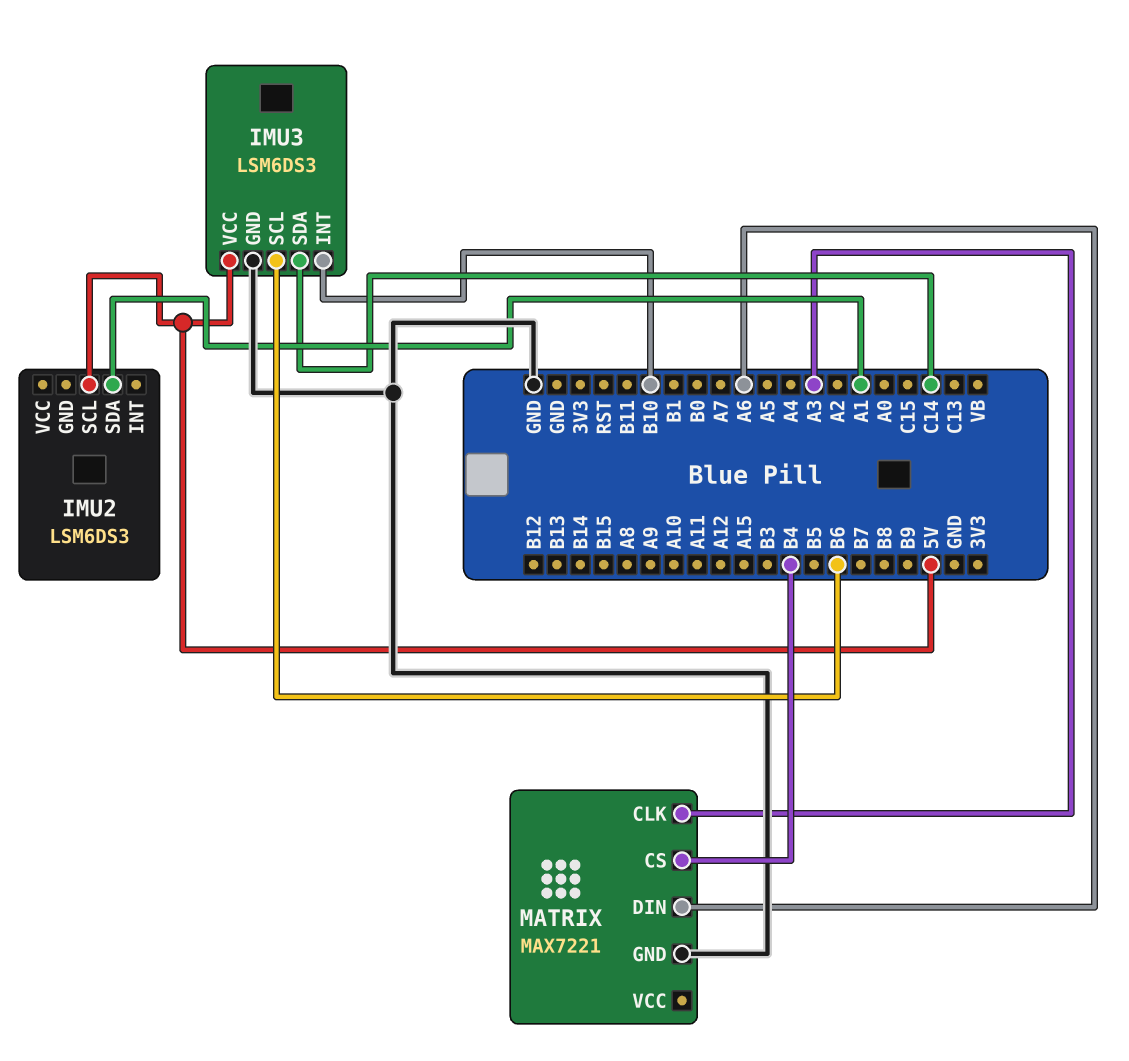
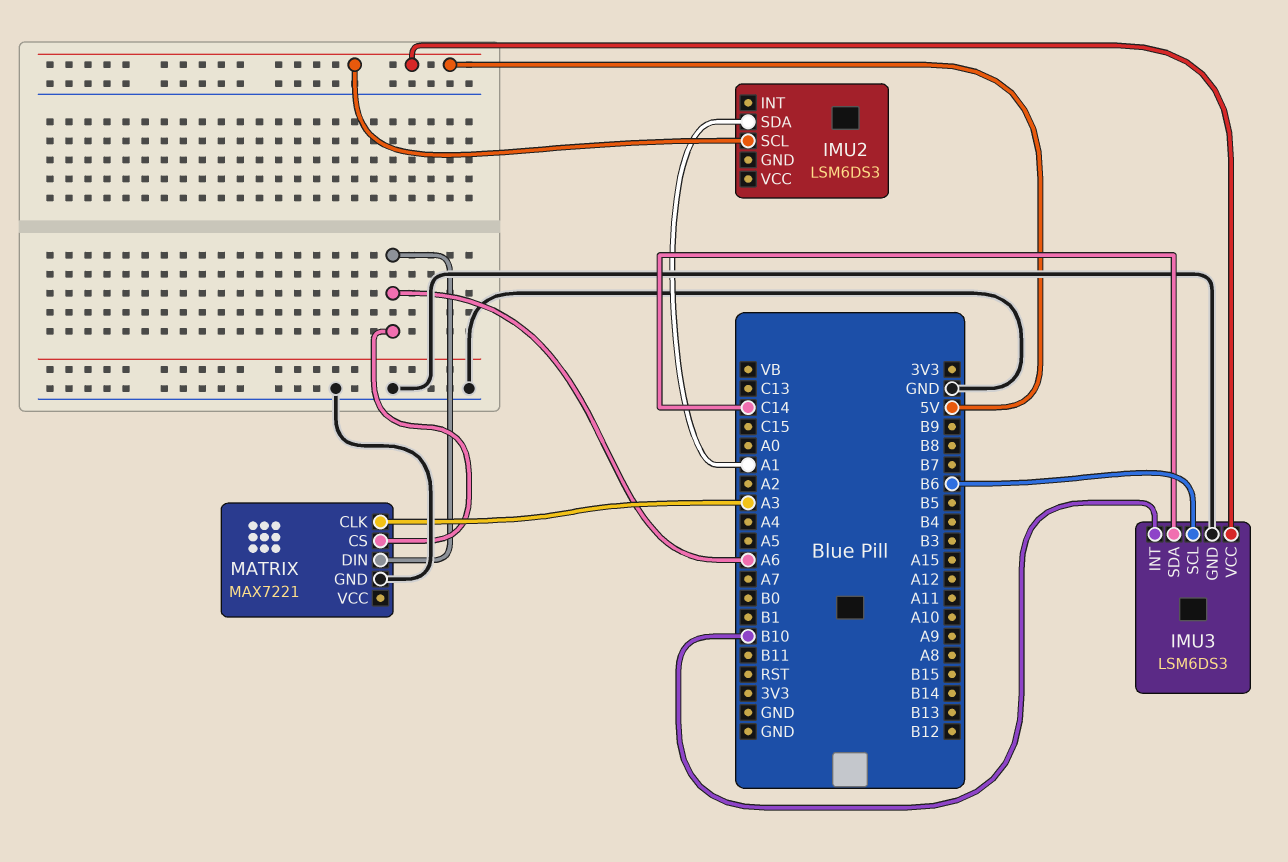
MATRIX pin CS: B4 -> A6

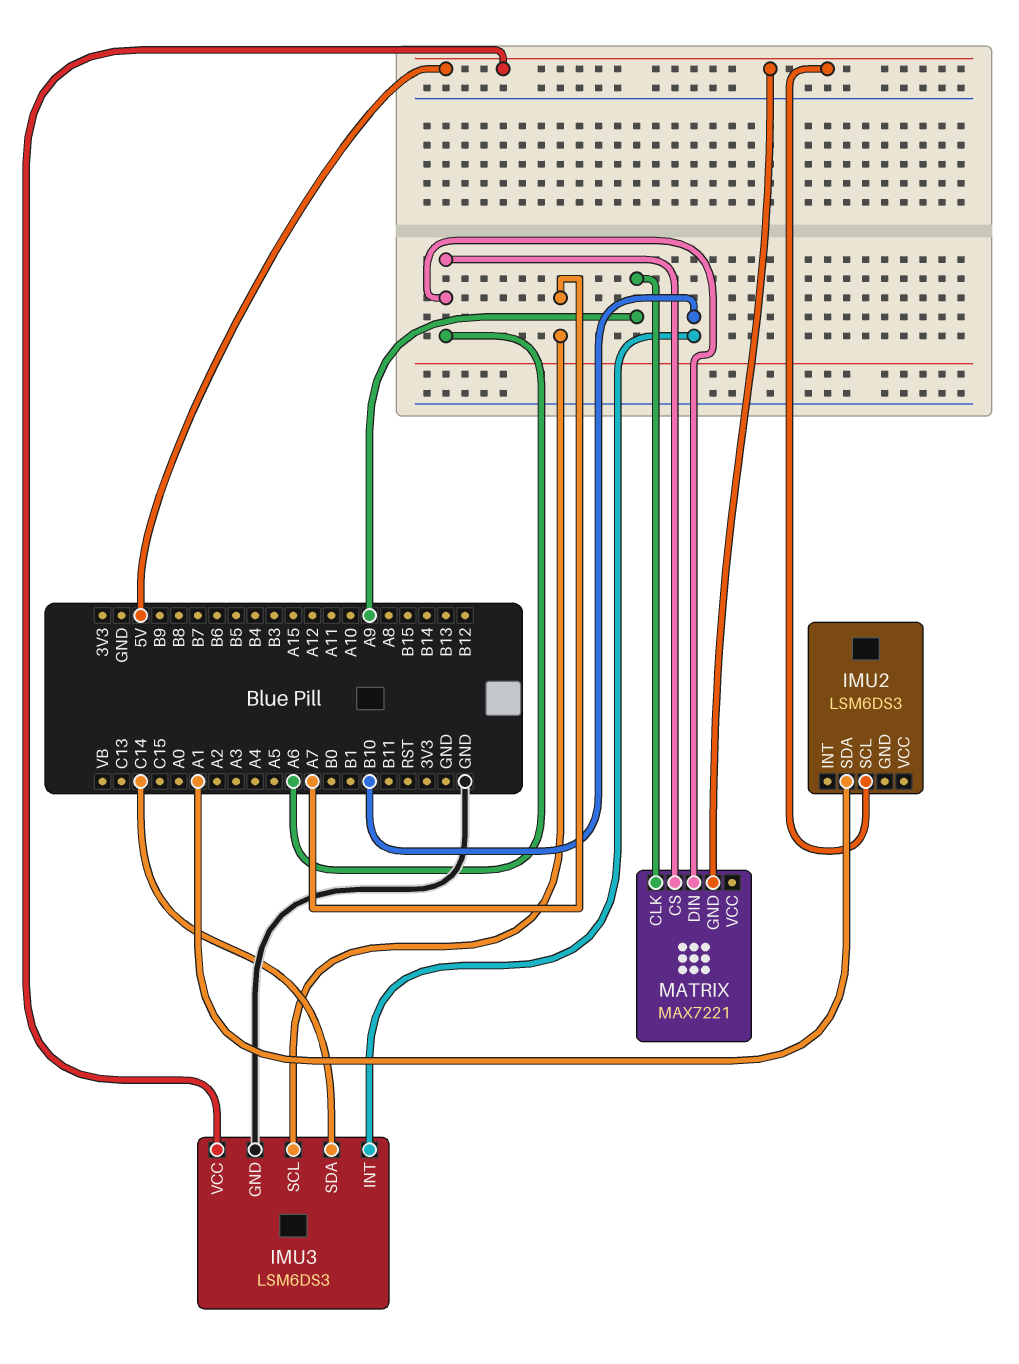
IMU3 pin SCL: B6 -> A7
MATRIX pin CLK: A3 -> A9
MATRIX pin GND: GND -> 5V

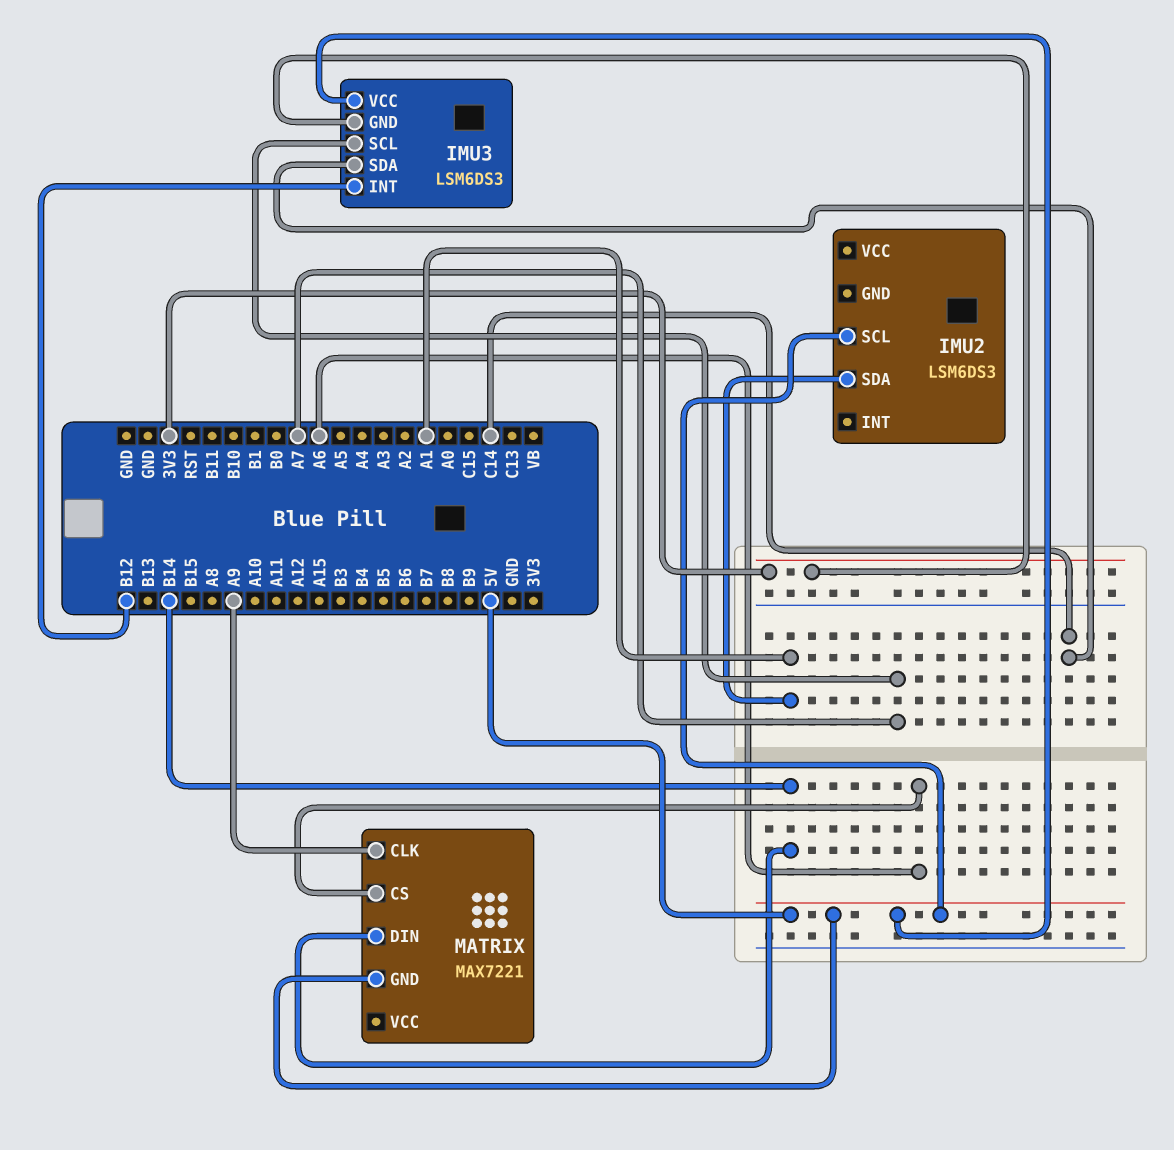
IMU3 pin GND: GND -> 3V3
IMU3 pin INT: B10 -> B12
MATRIX pin DIN: A6 -> B14

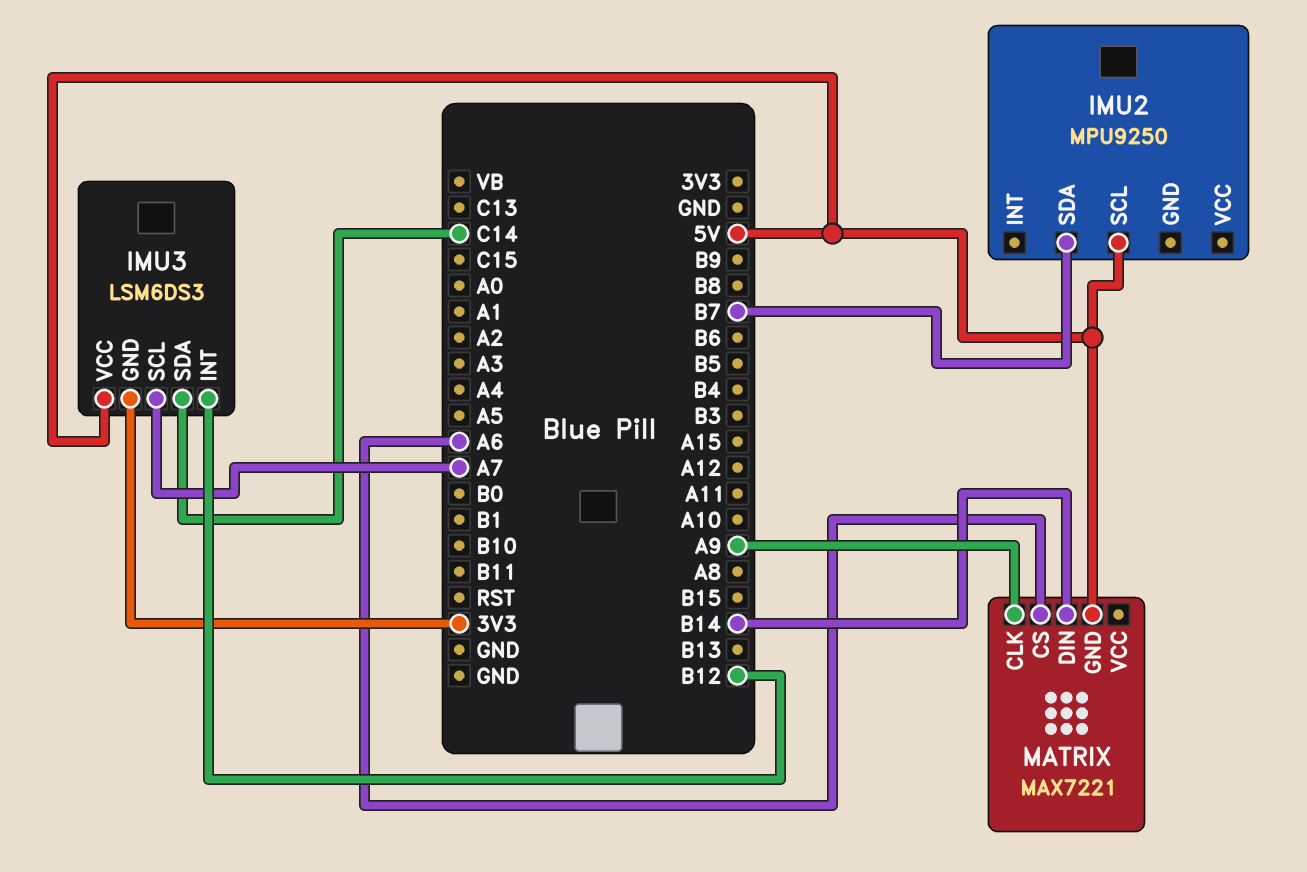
IMU2: LSM6DS3 -> MPU9250
IMU2 pin SDA: A1 -> B7

